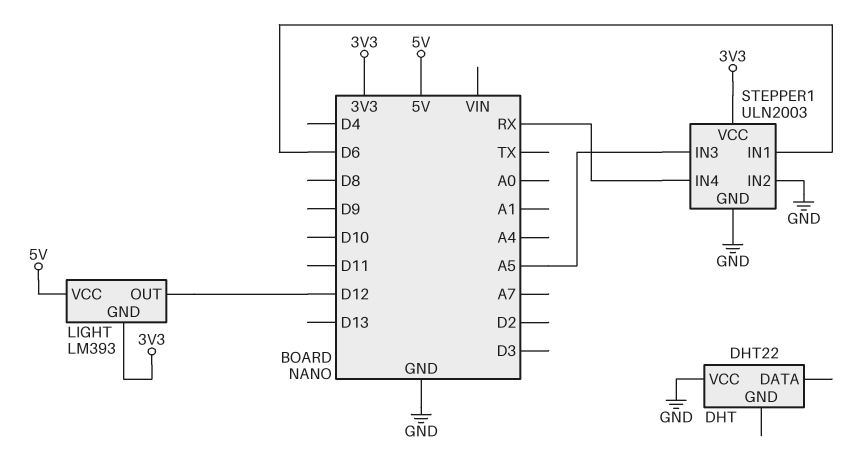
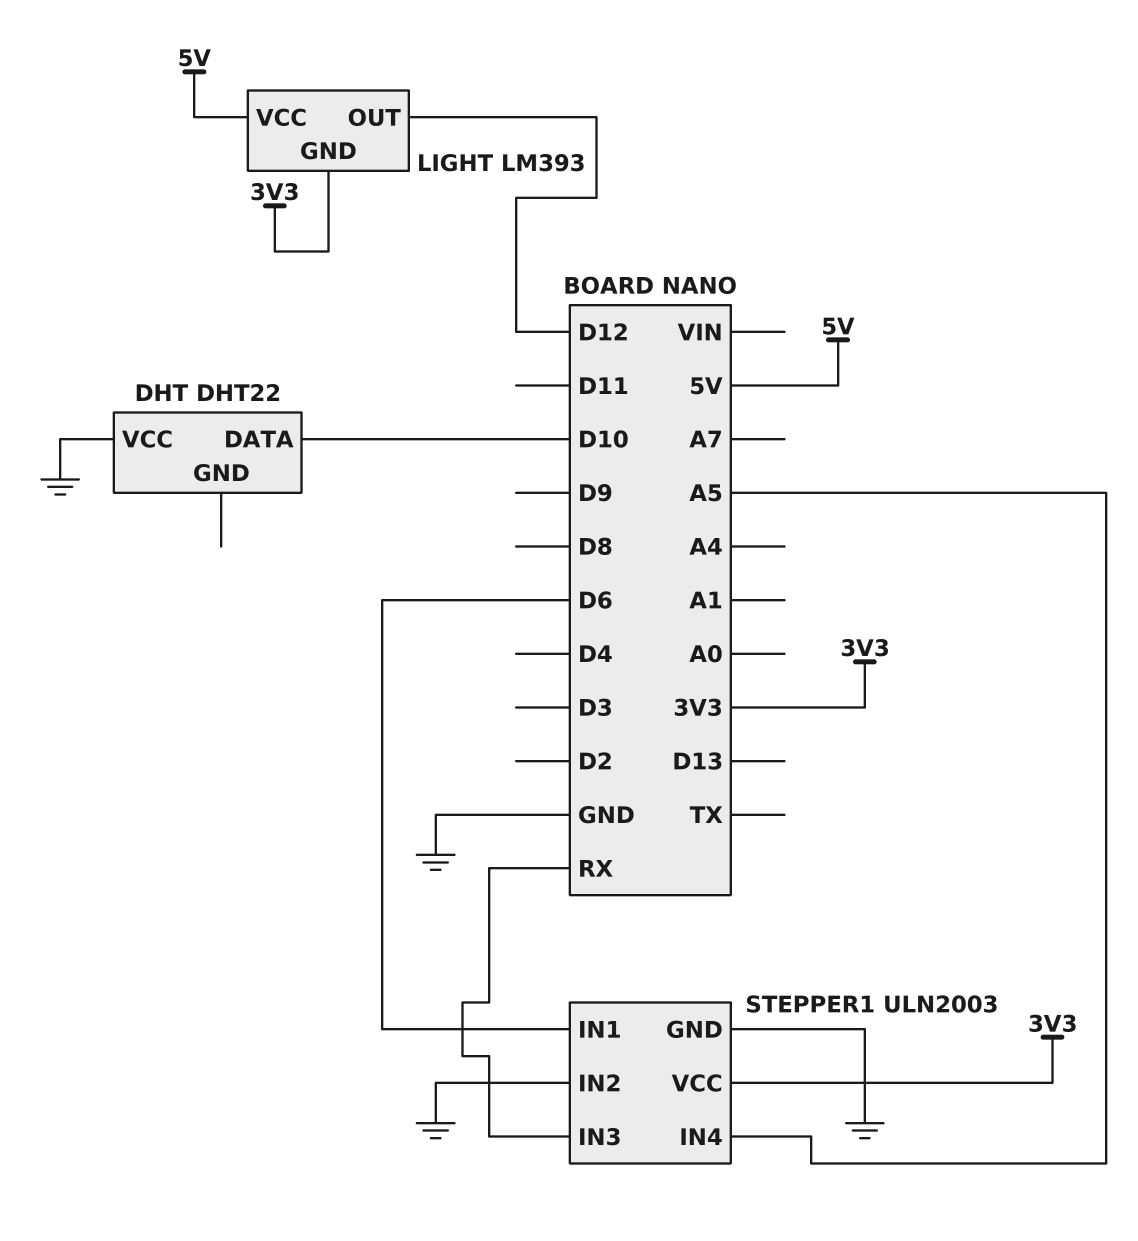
DHT pin DATA: none -> D10
STEPPER1 pin IN3: A5 -> RX
STEPPER1 pin IN4: RX -> A5

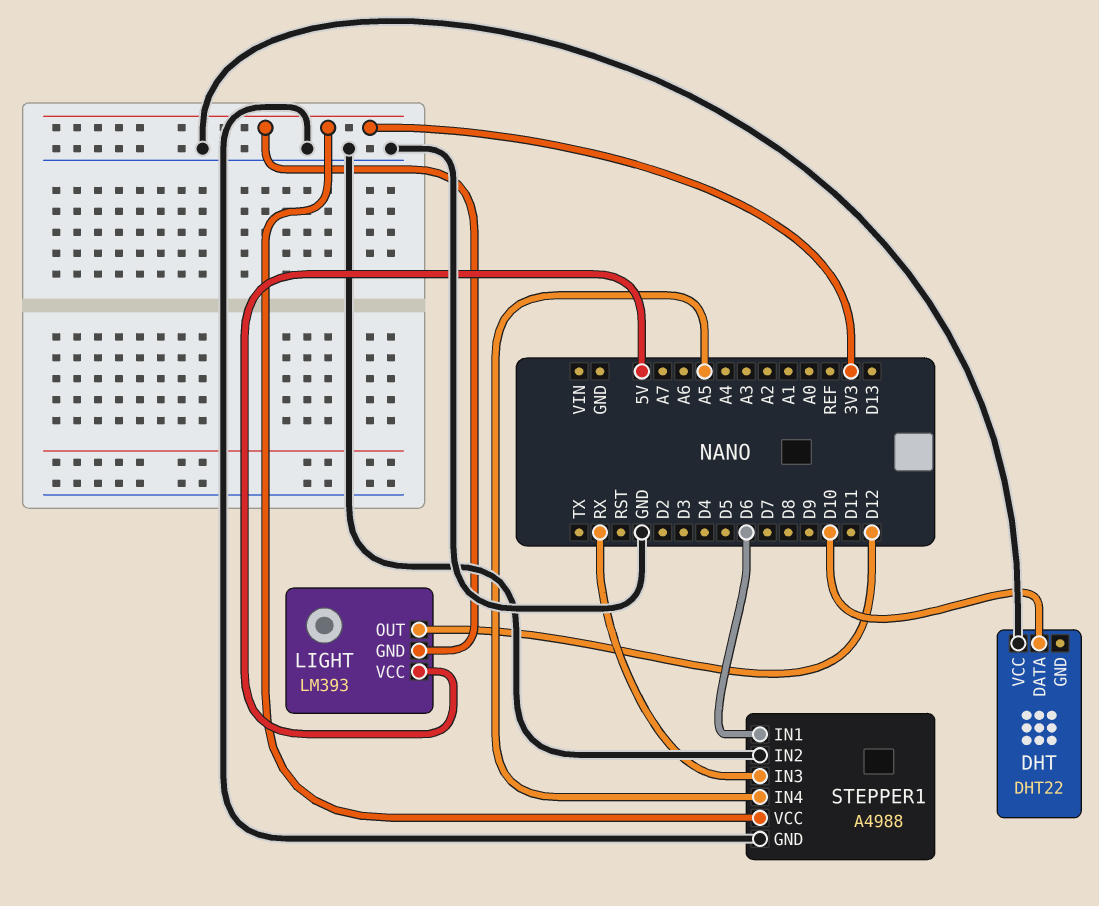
STEPPER1: ULN2003 -> A4988

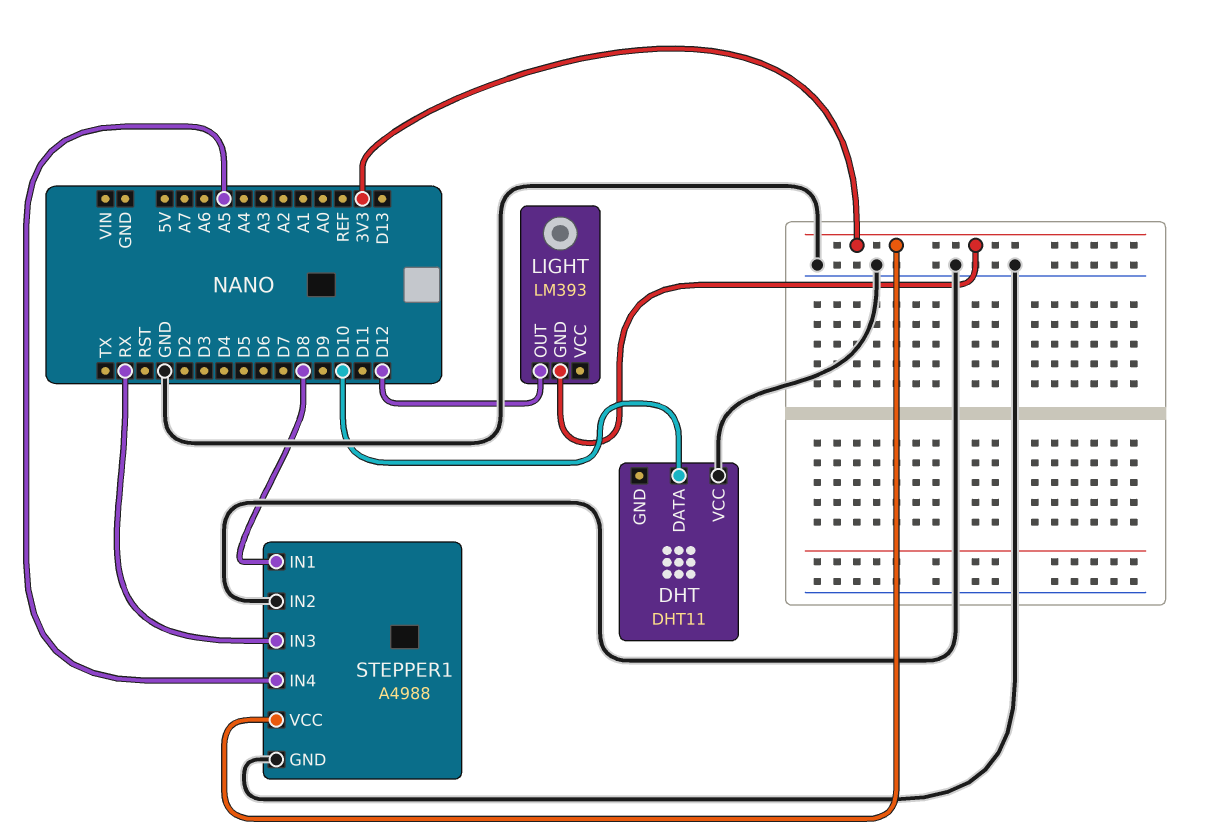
DHT: DHT22 -> DHT11
LIGHT pin VCC: 5V -> none
STEPPER1 pin IN1: D6 -> D8

